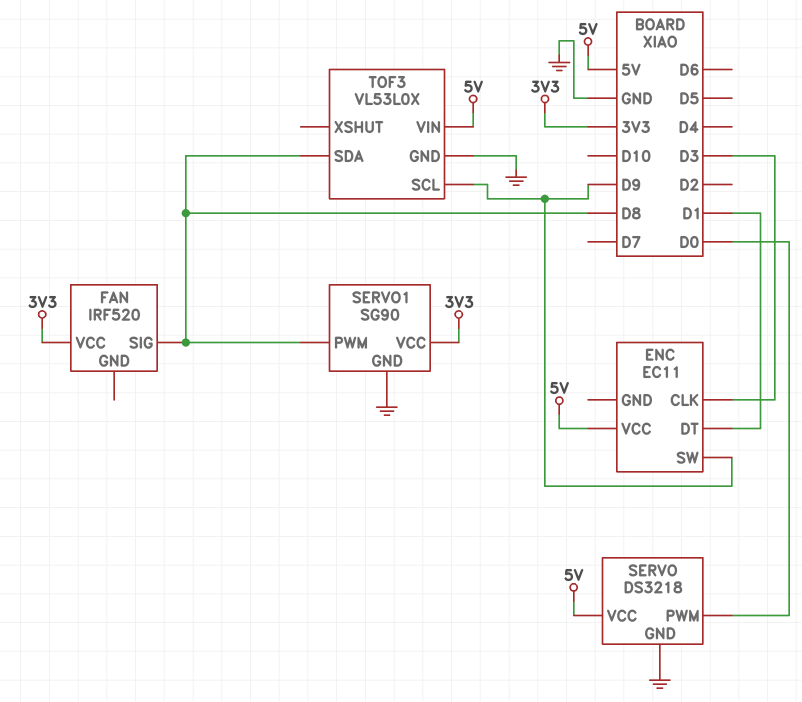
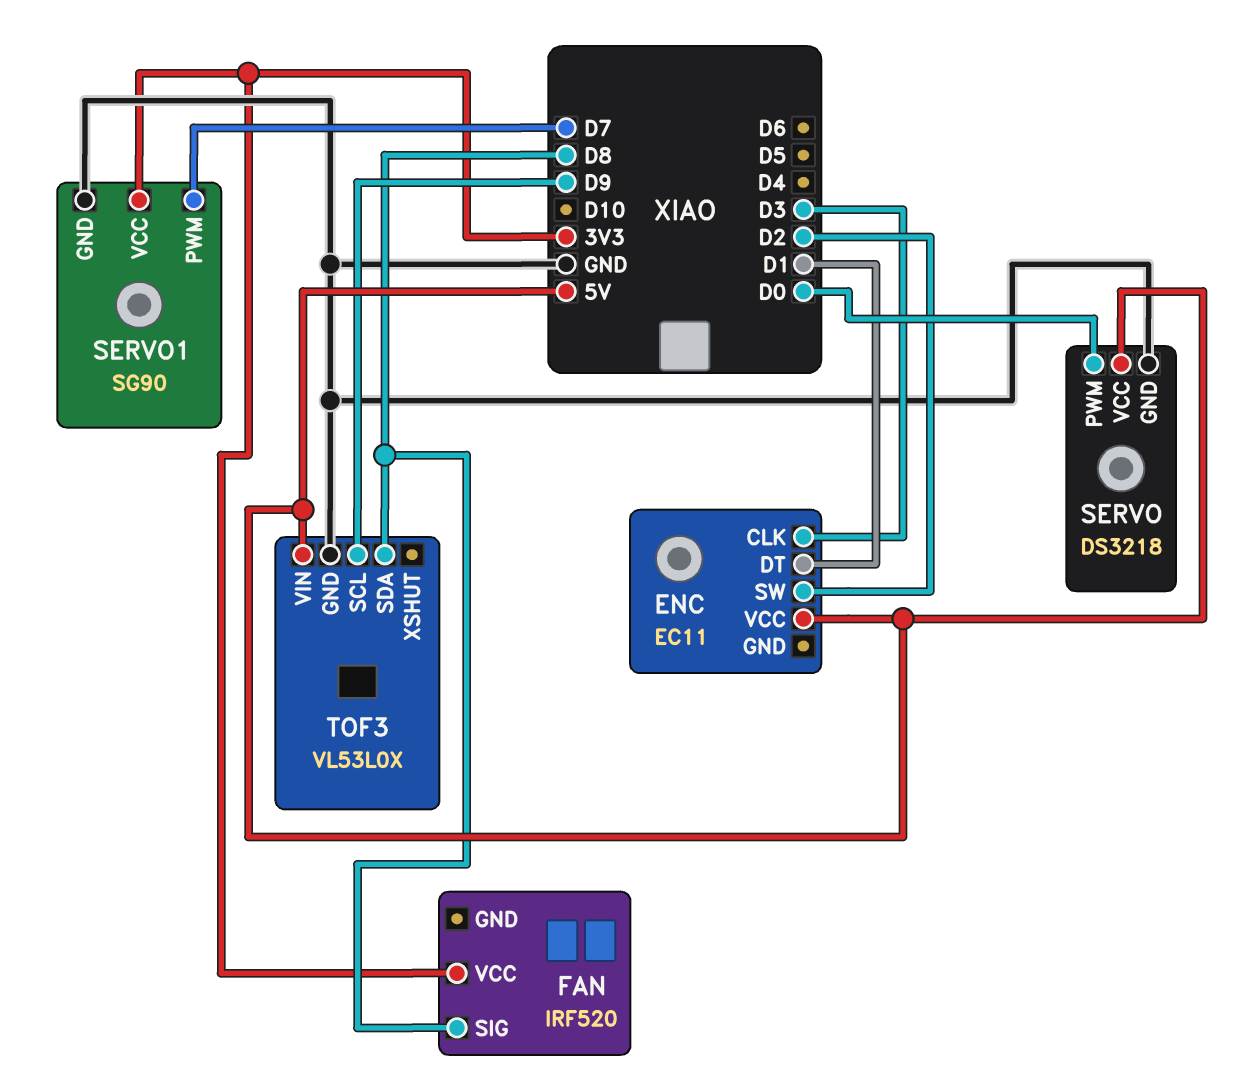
ENC pin SW: D9 -> D2
SERVO1 pin PWM: D8 -> D7

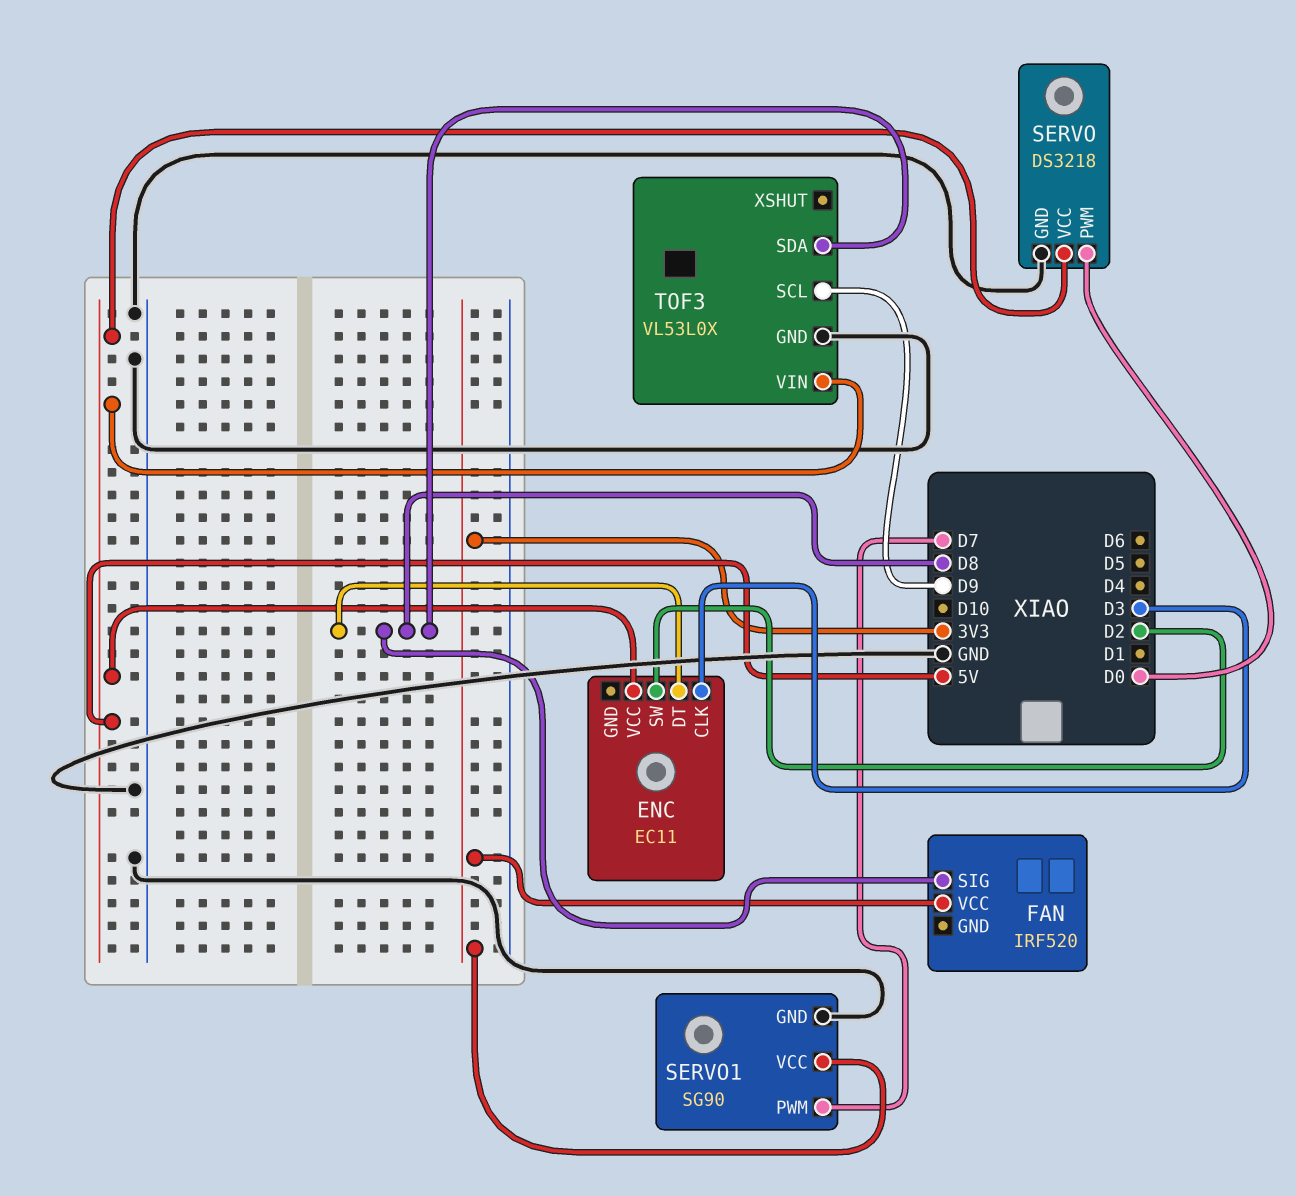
ENC pin DT: D1 -> D8

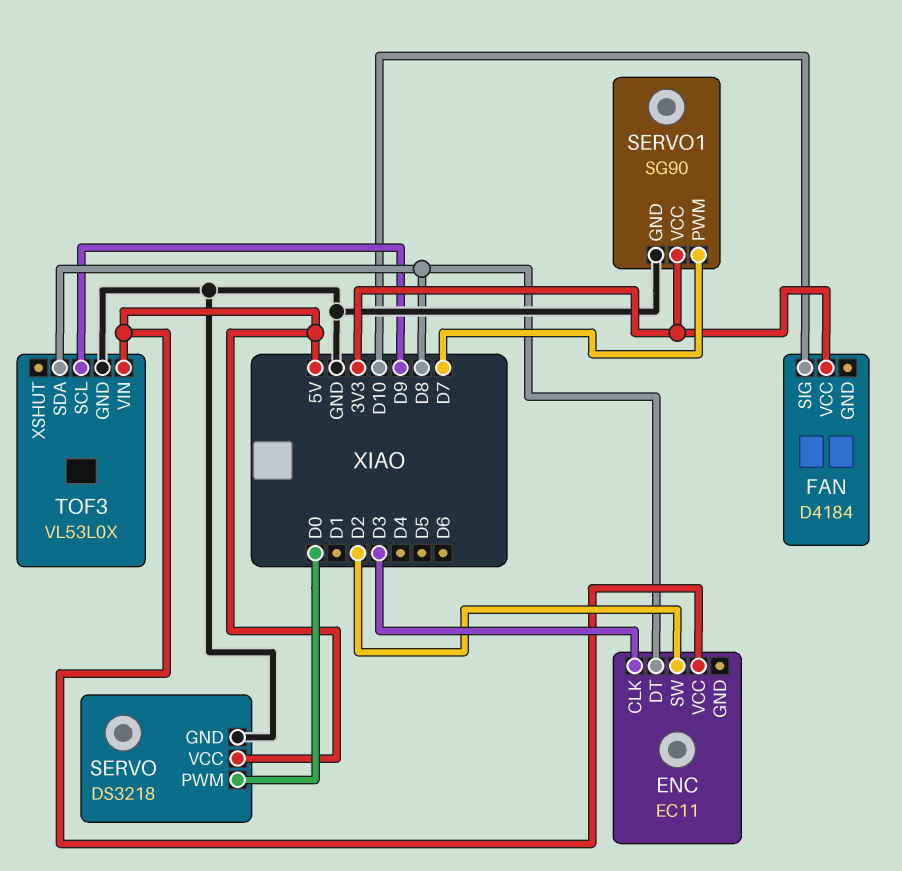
FAN: IRF520 -> D4184
FAN pin SIG: D8 -> D10

